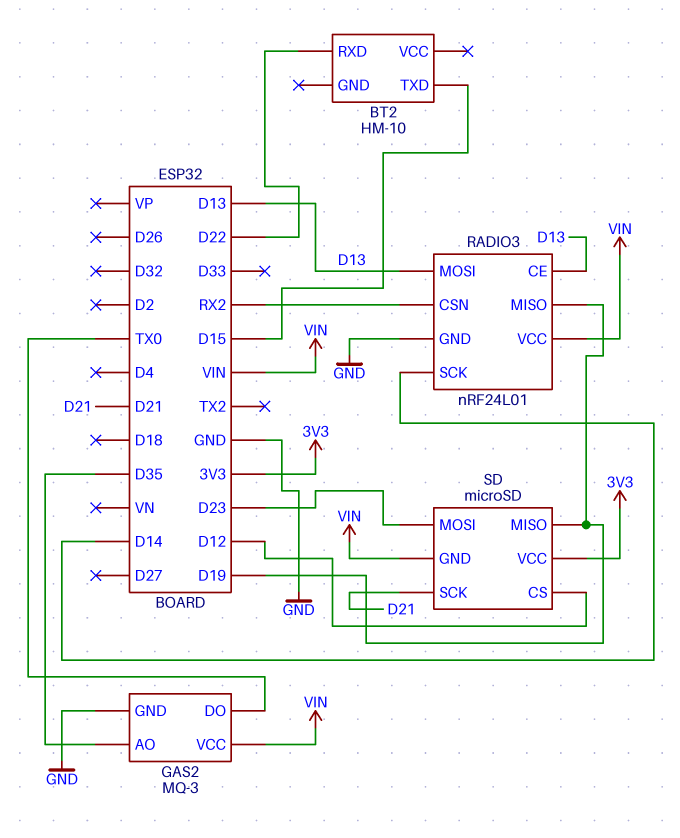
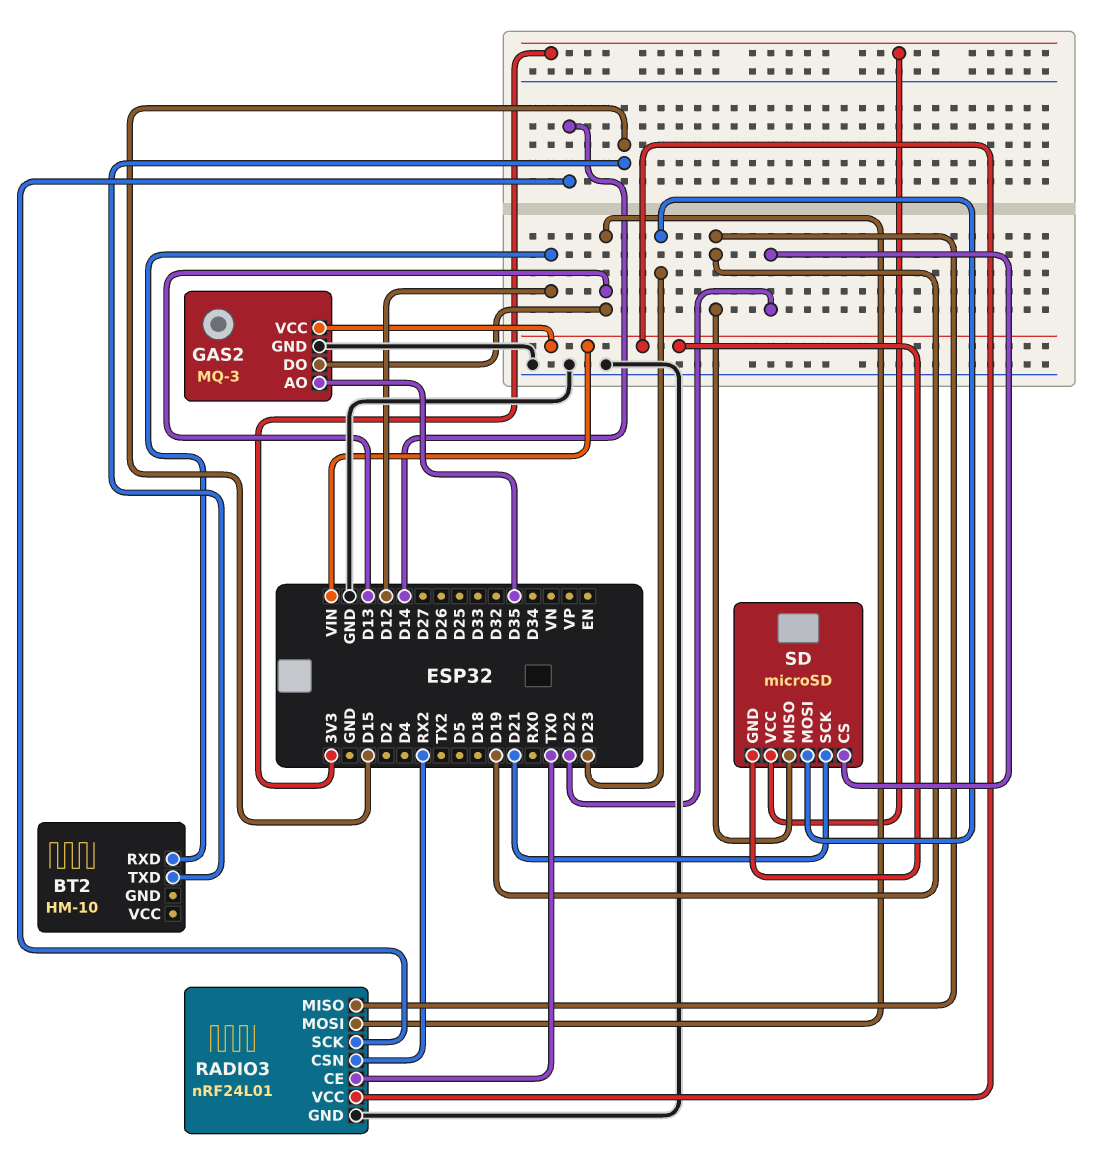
BT2 pin RXD: D22 -> D12
GAS2 pin DO: TX0 -> D13
RADIO3 pin CE: D13 -> TX0
SD pin CS: D12 -> D22

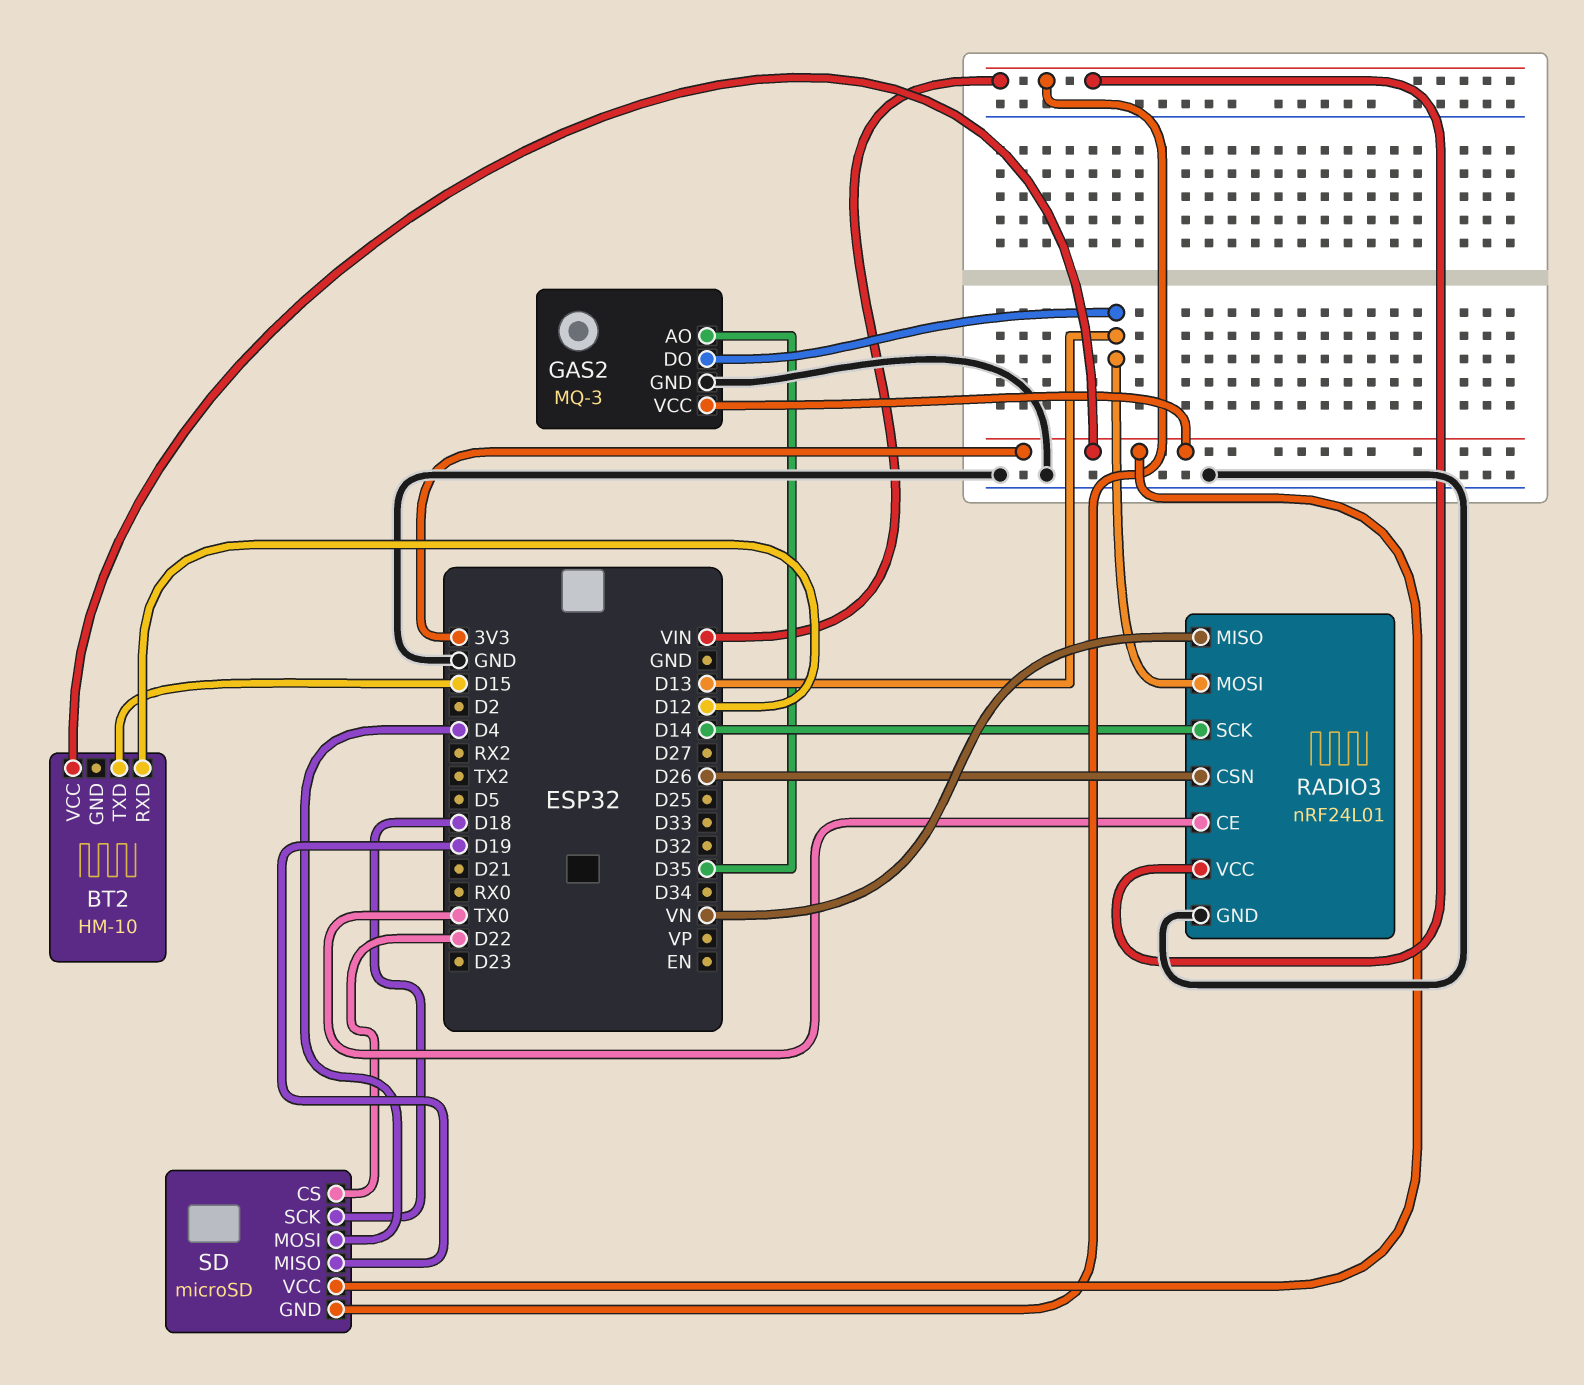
BT2 pin VCC: none -> 3V3
GAS2 pin VCC: VIN -> 3V3
RADIO3 pin CSN: RX2 -> D26
RADIO3 pin MISO: D19 -> VN
SD pin MOSI: D23 -> D4
SD pin SCK: D21 -> D18

